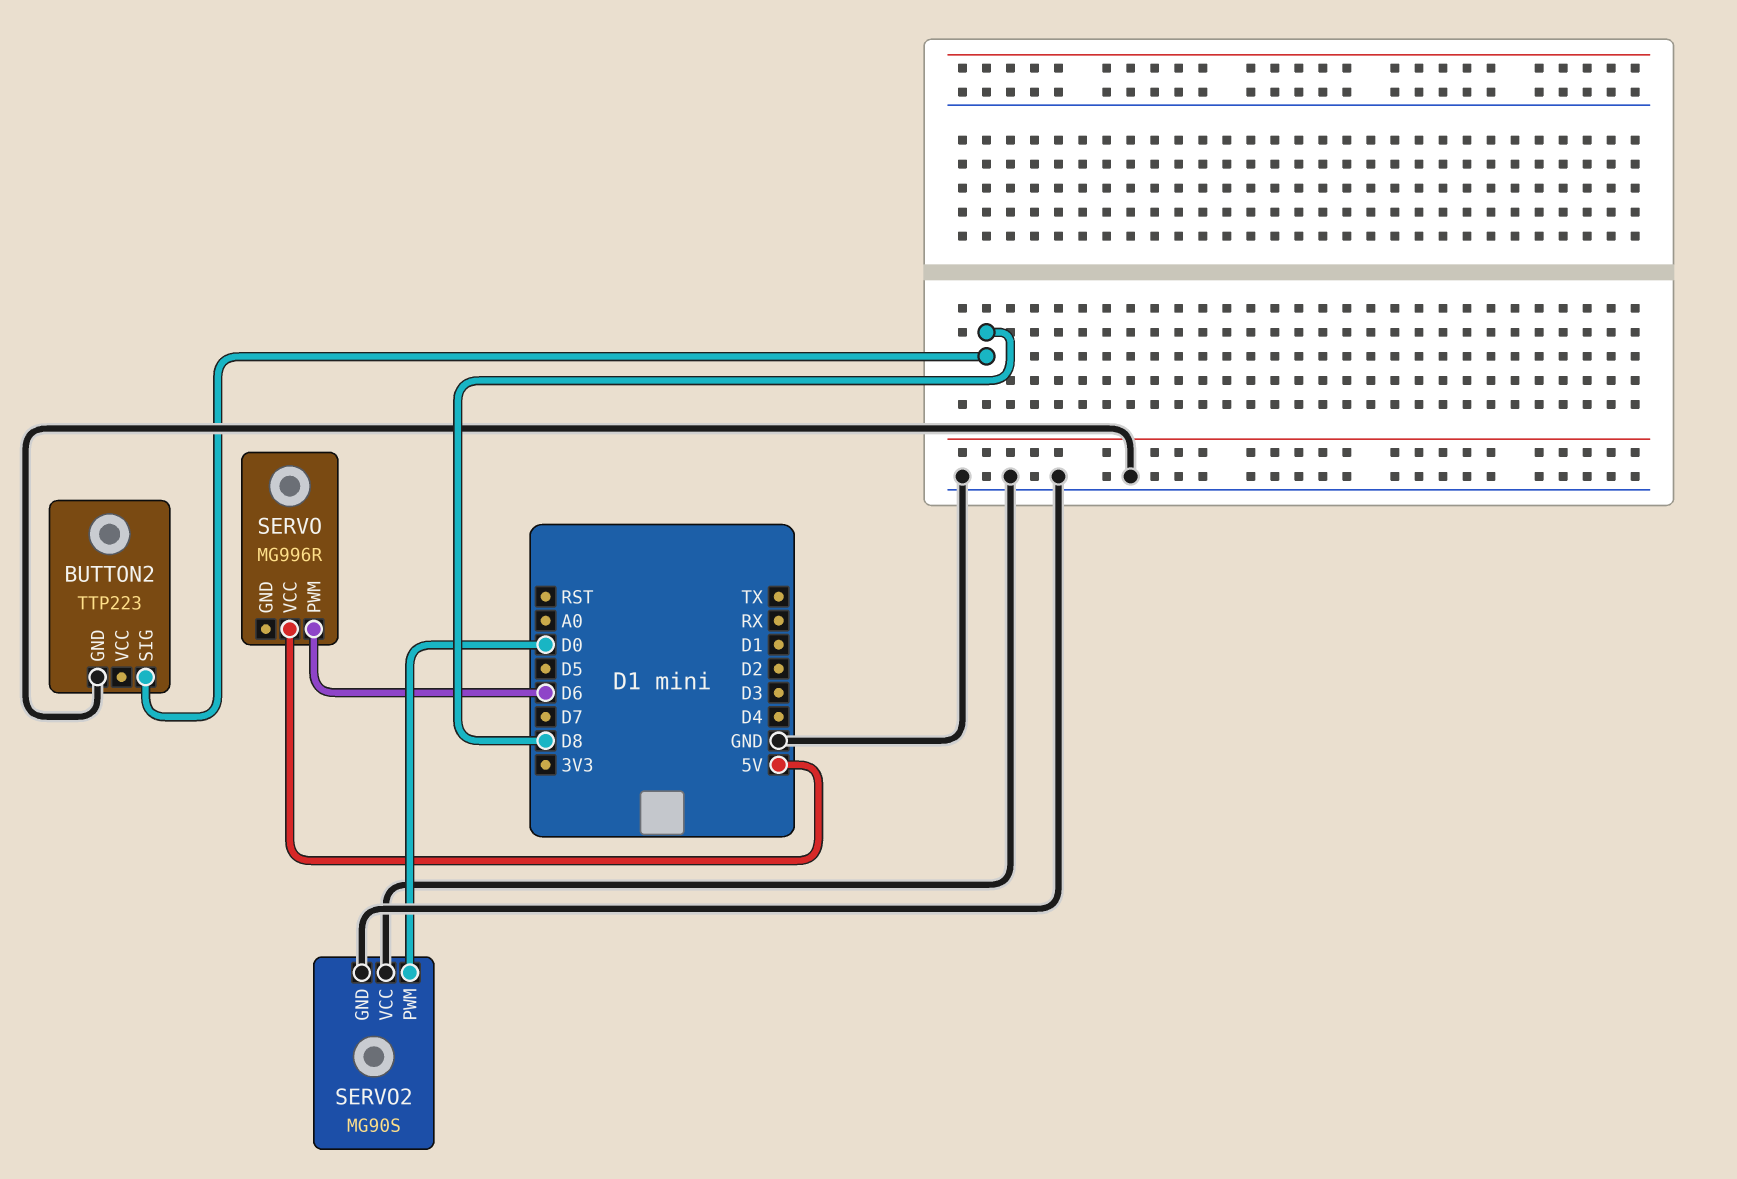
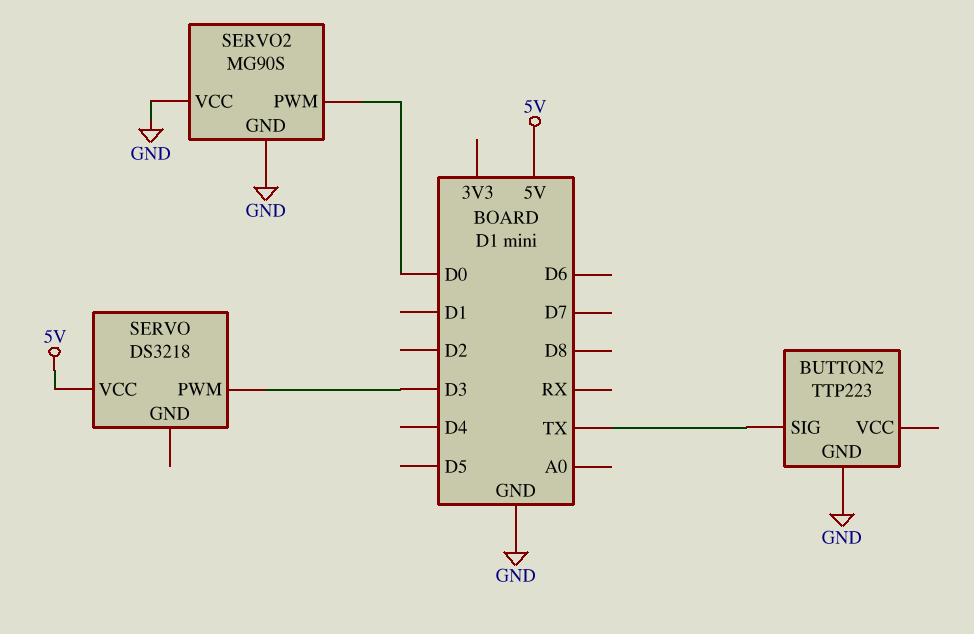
BUTTON2 pin SIG: D8 -> TX
SERVO: MG996R -> DS3218
SERVO pin PWM: D6 -> D3

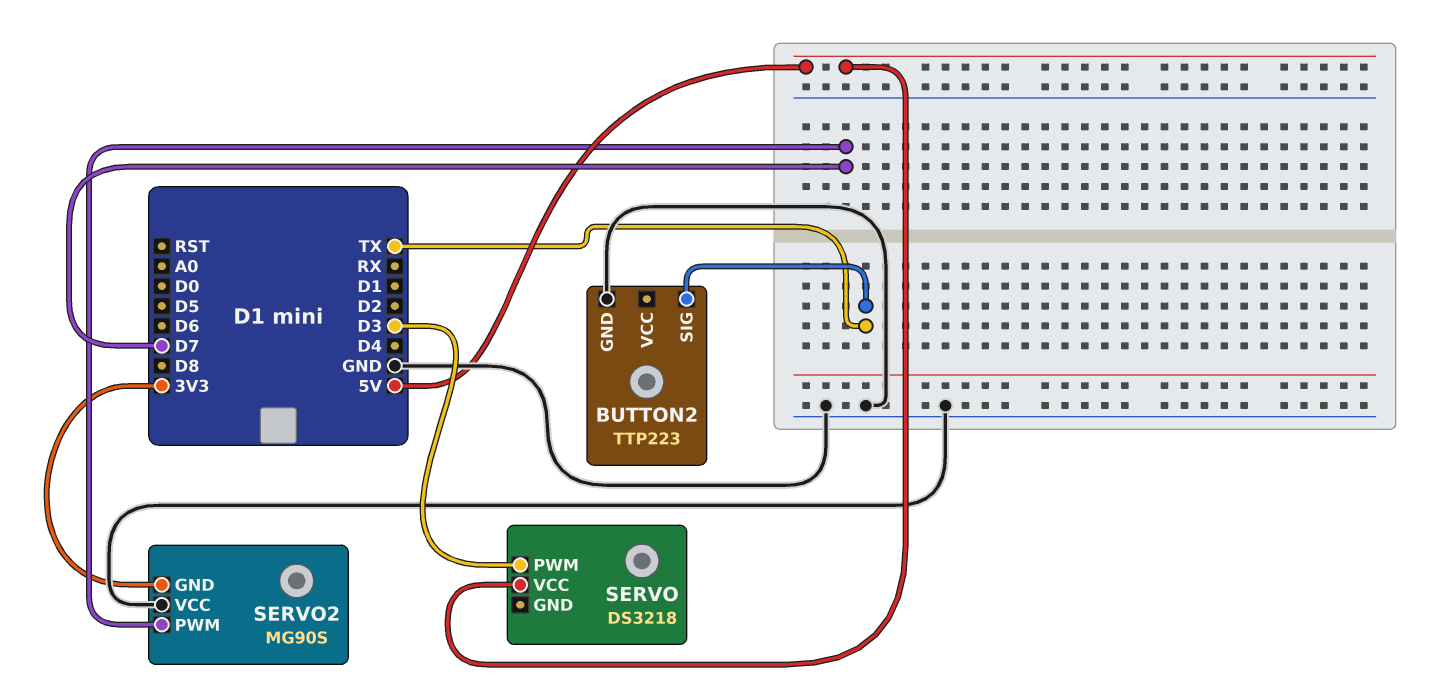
SERVO2 pin GND: GND -> 3V3
SERVO2 pin PWM: D0 -> D7

